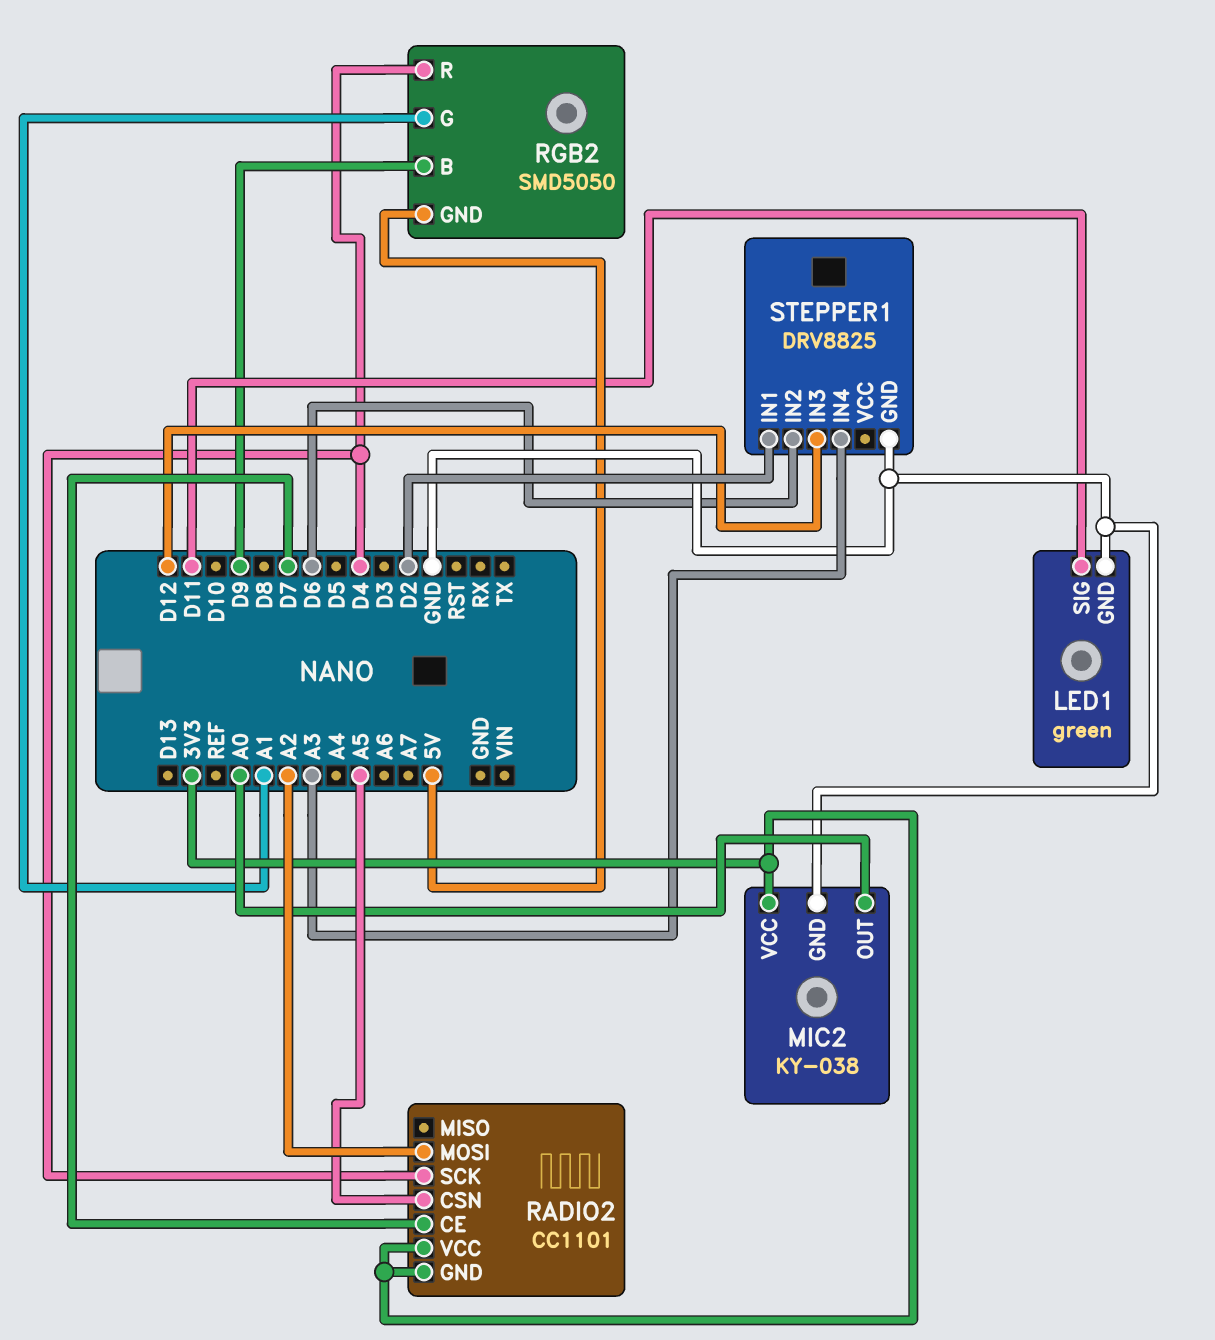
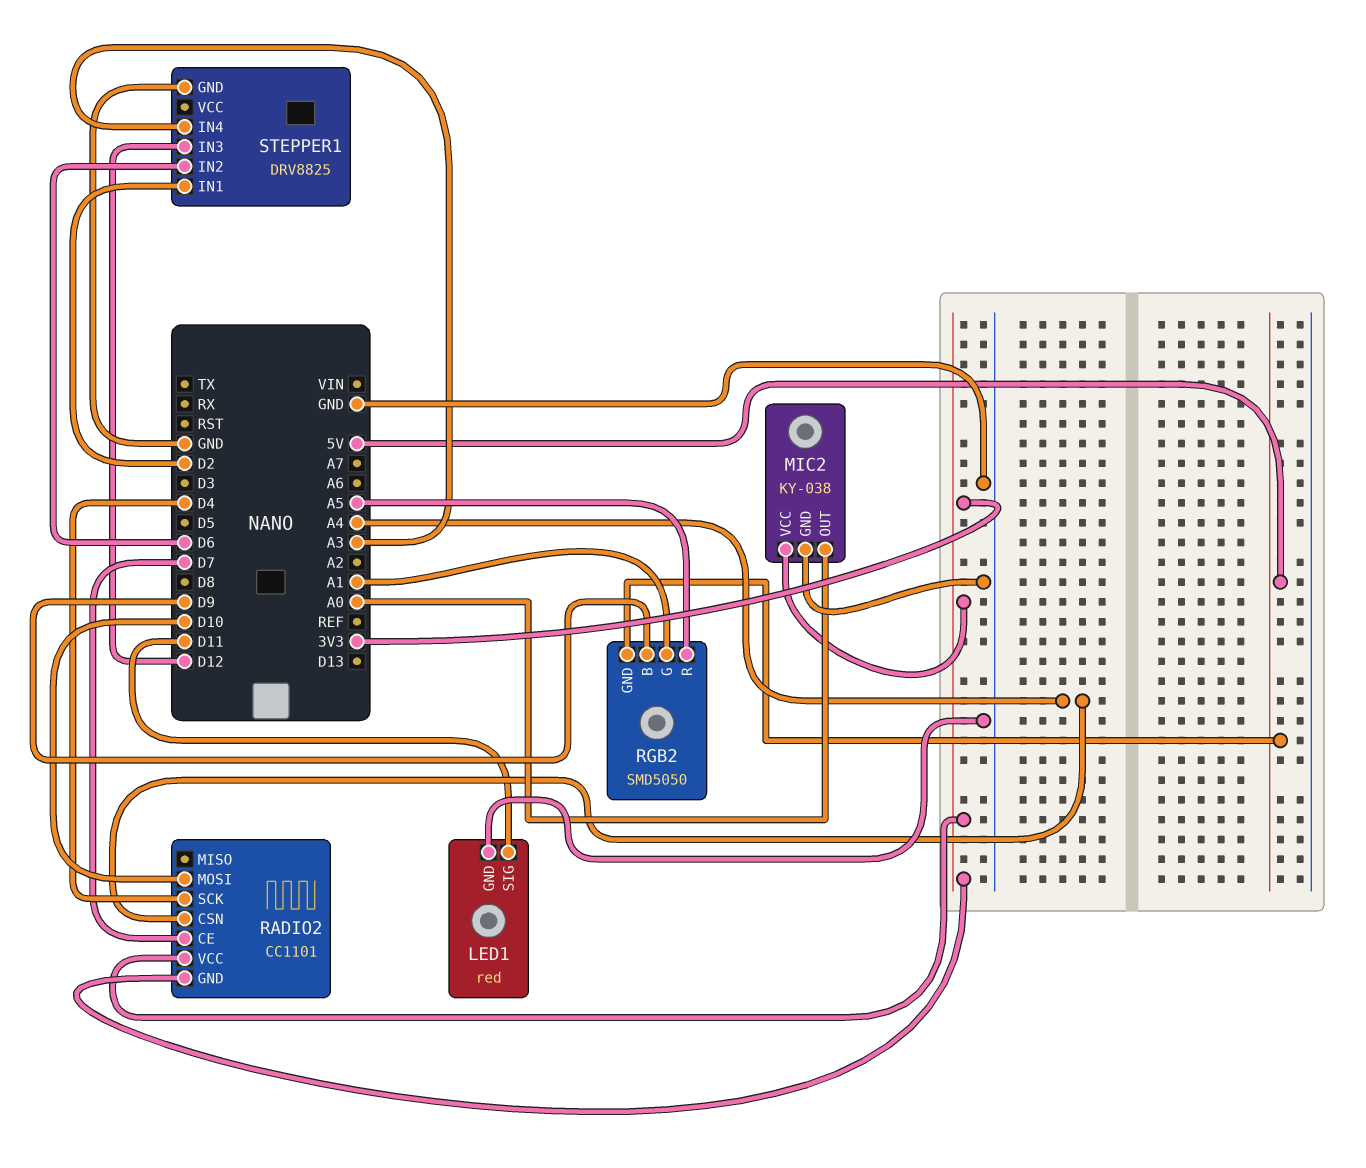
LED1: green -> red
RADIO2 pin CSN: A5 -> A4
RADIO2 pin MOSI: A2 -> D10
RGB2 pin R: D4 -> A5

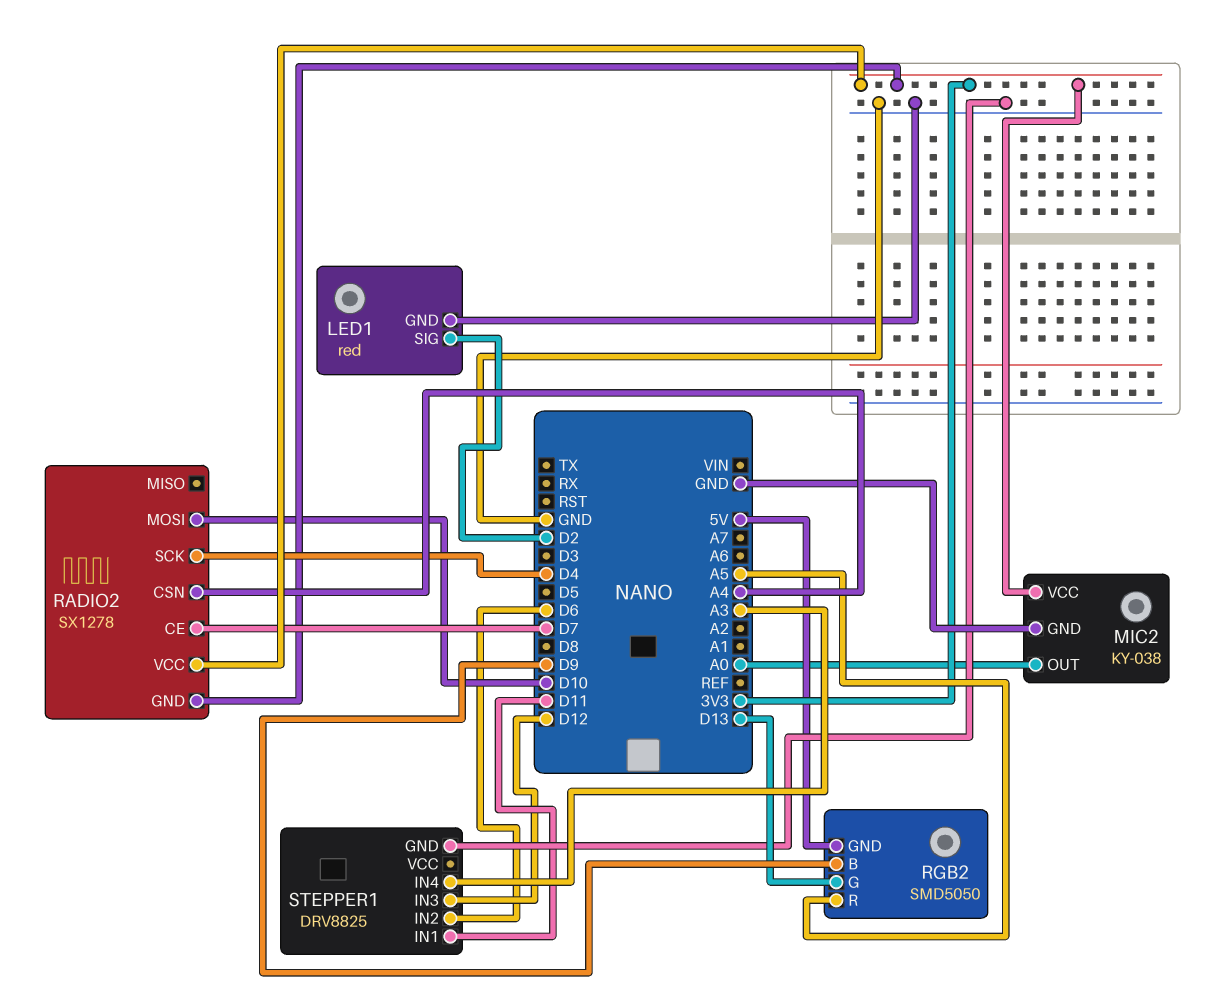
LED1 pin SIG: D11 -> D2
RADIO2: CC1101 -> SX1278
RGB2 pin G: A1 -> D13
STEPPER1 pin IN1: D2 -> D11

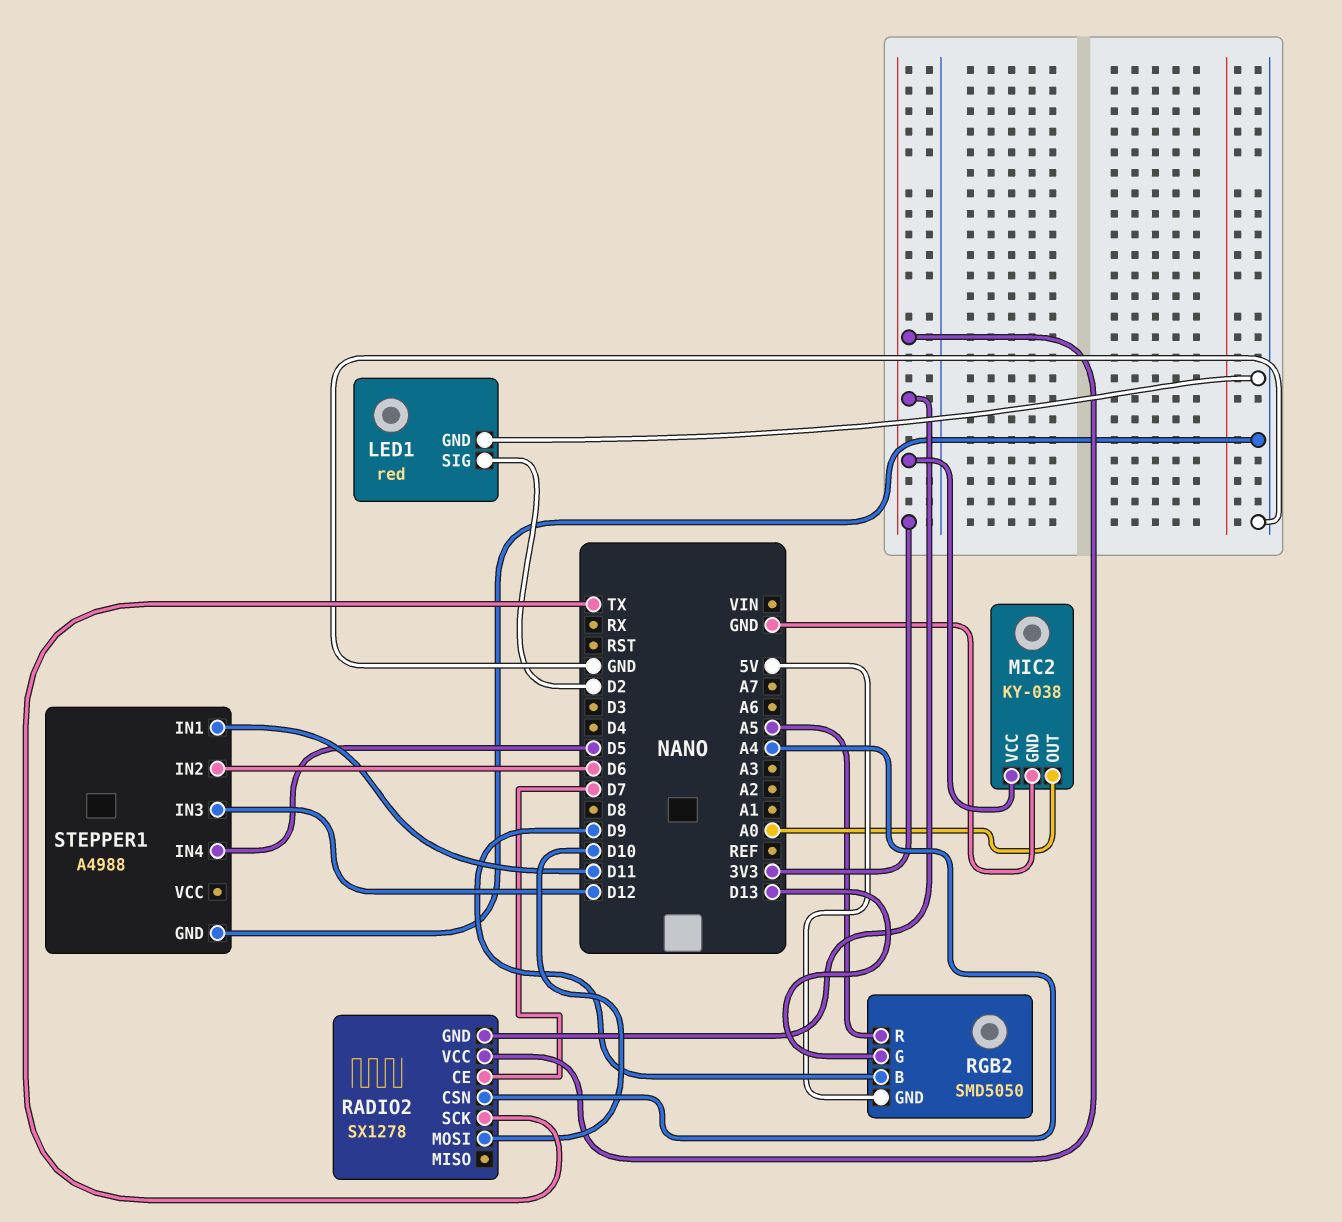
RADIO2 pin SCK: D4 -> TX
STEPPER1: DRV8825 -> A4988
STEPPER1 pin IN4: A3 -> D5

